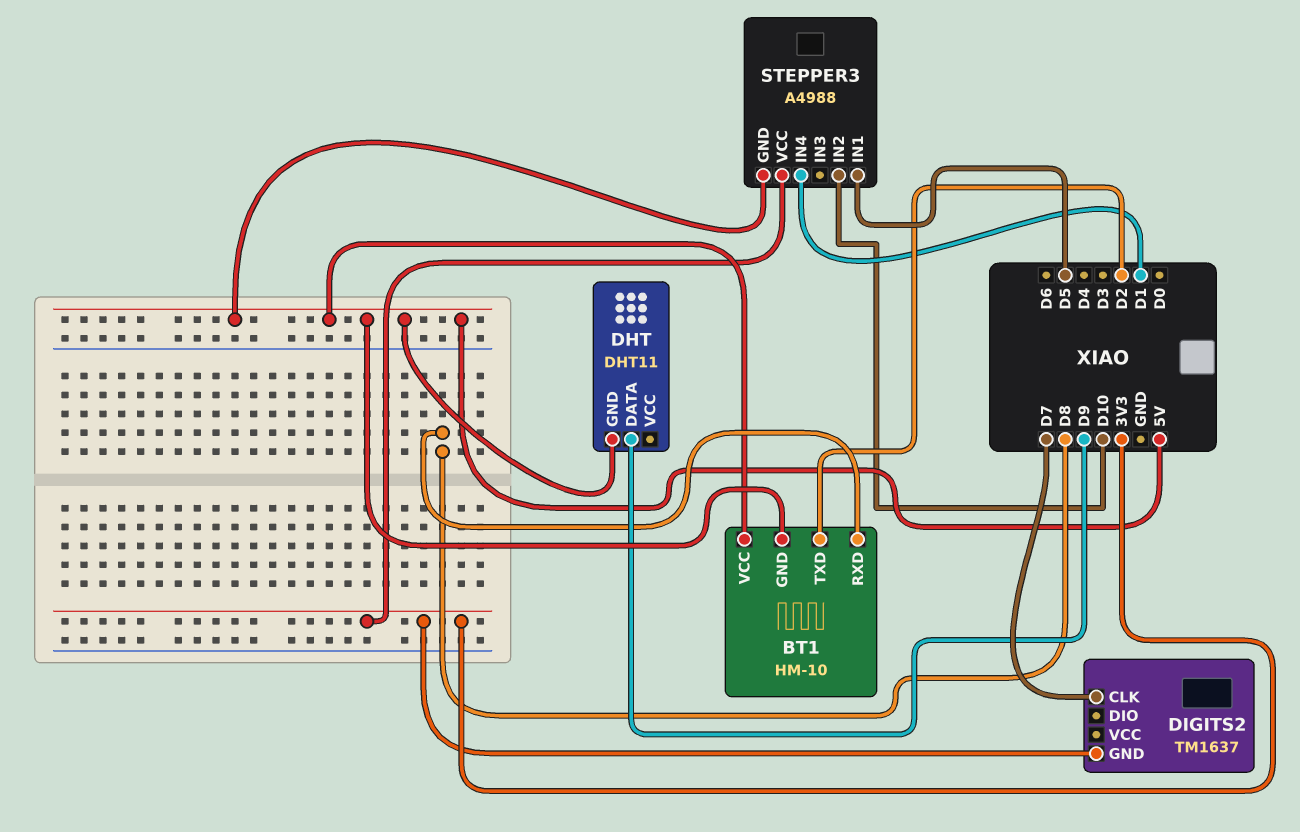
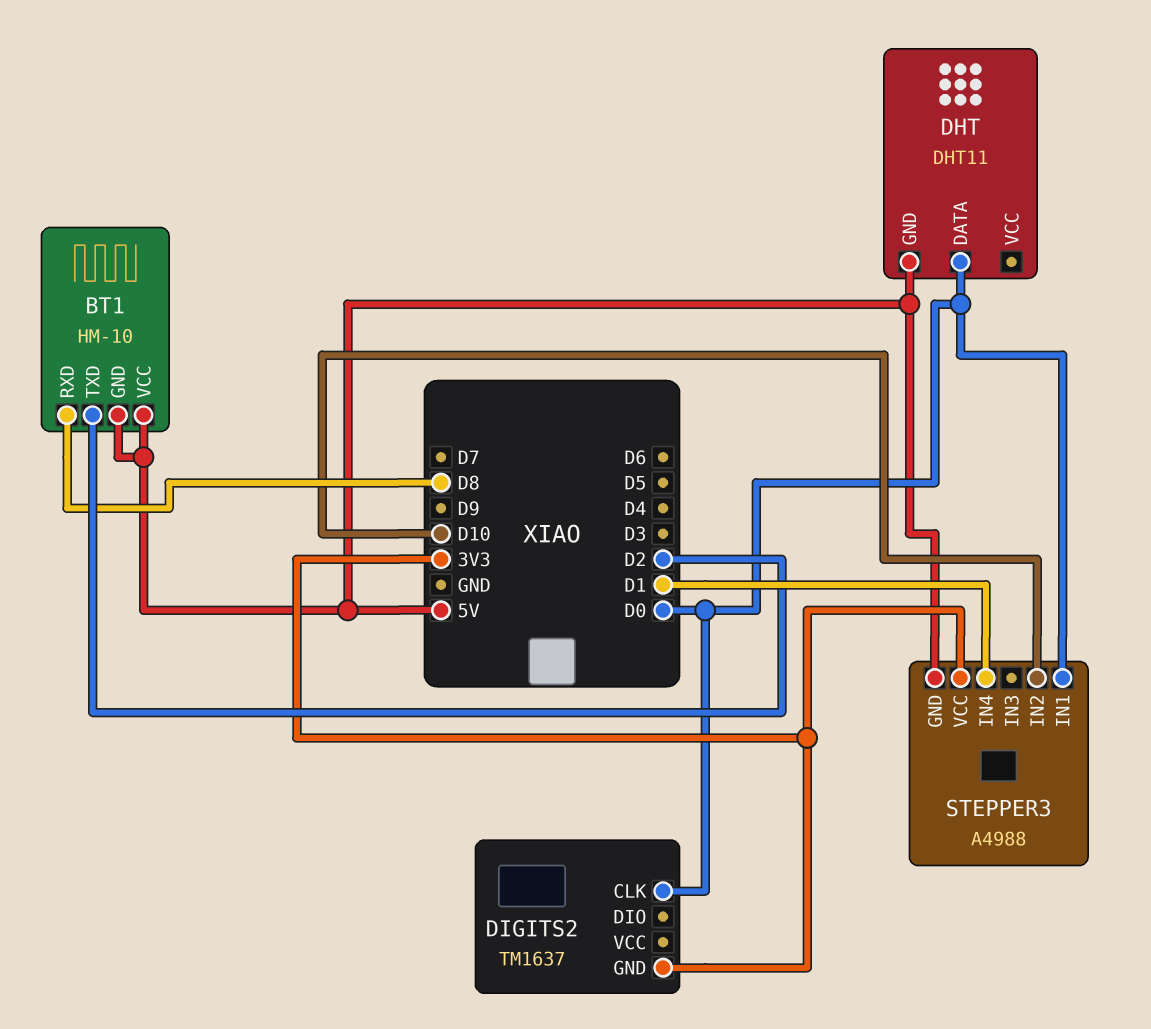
DHT pin DATA: D9 -> D0
DIGITS2 pin CLK: D7 -> D0
STEPPER3 pin IN1: D5 -> D0

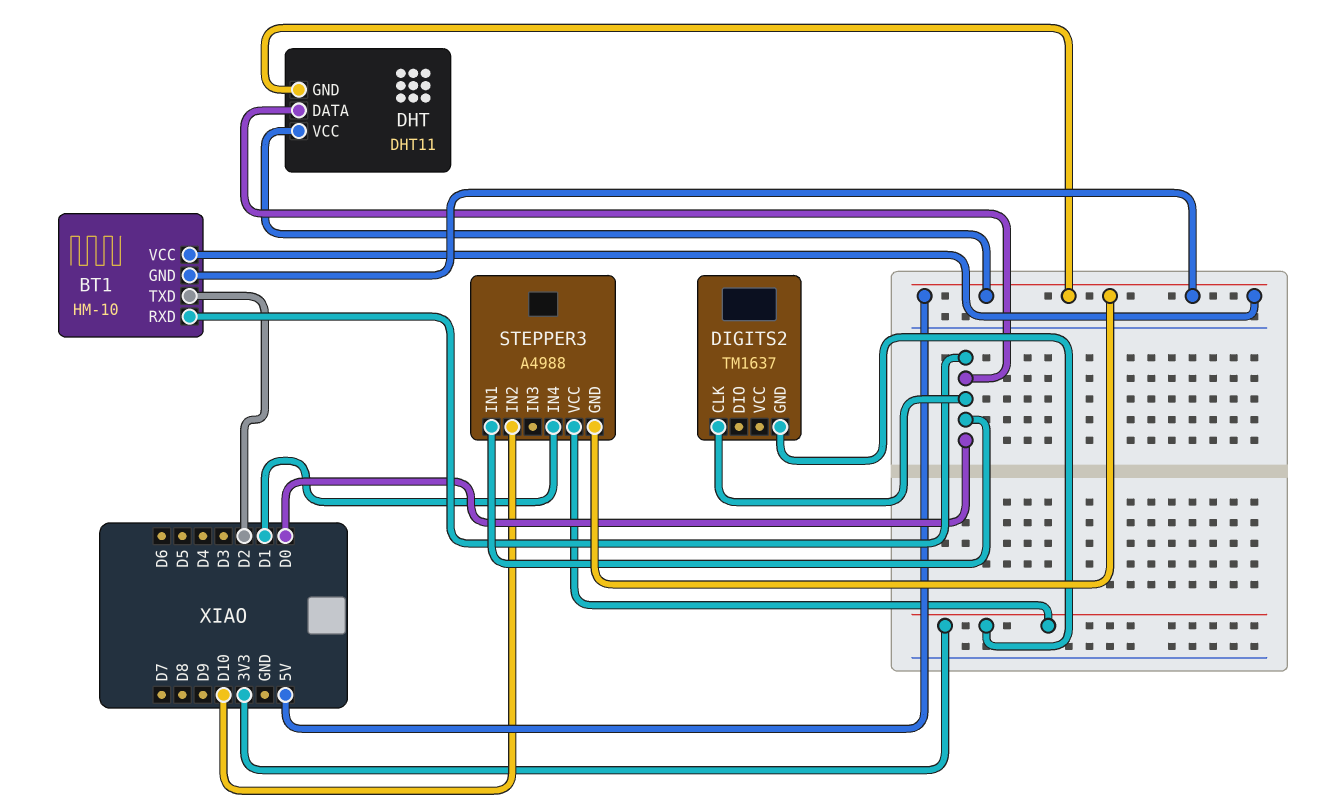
BT1 pin RXD: D8 -> D0
DHT pin VCC: none -> 5V

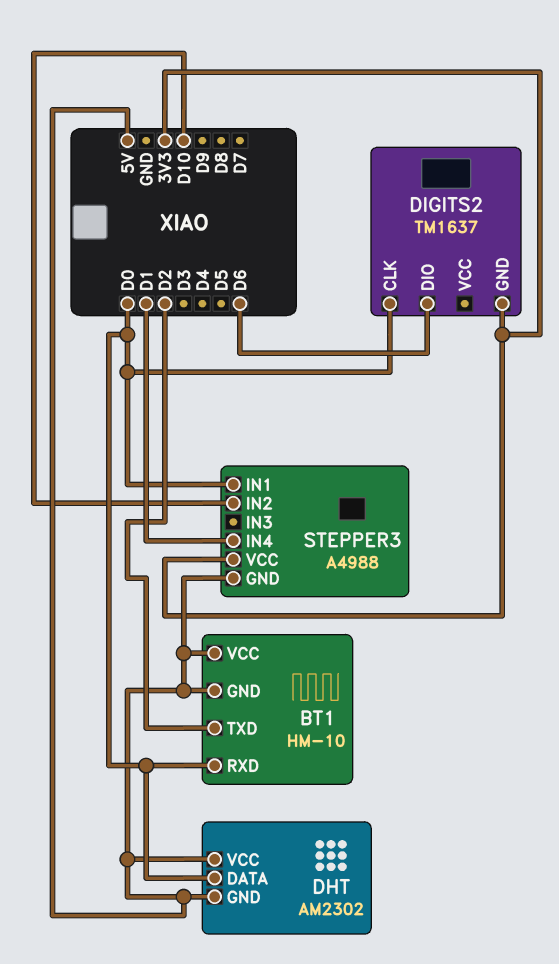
DHT: DHT11 -> AM2302
DIGITS2 pin DIO: none -> D6

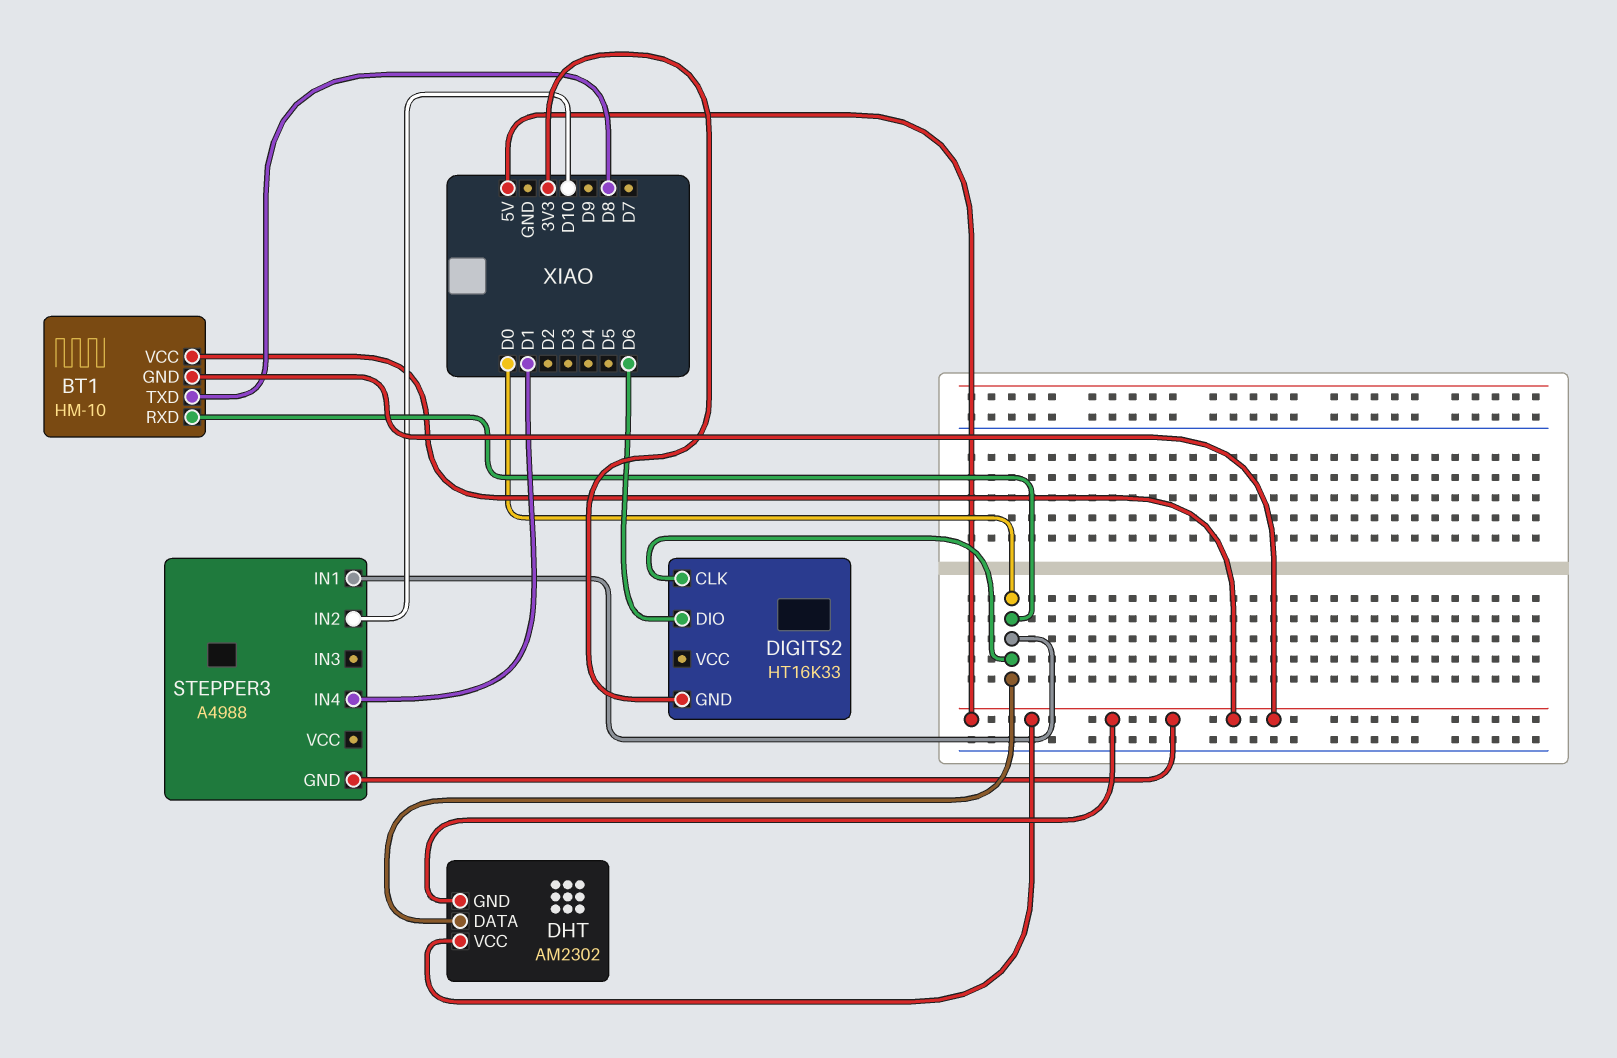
BT1 pin TXD: D2 -> D8
DIGITS2: TM1637 -> HT16K33
STEPPER3 pin VCC: 3V3 -> none

